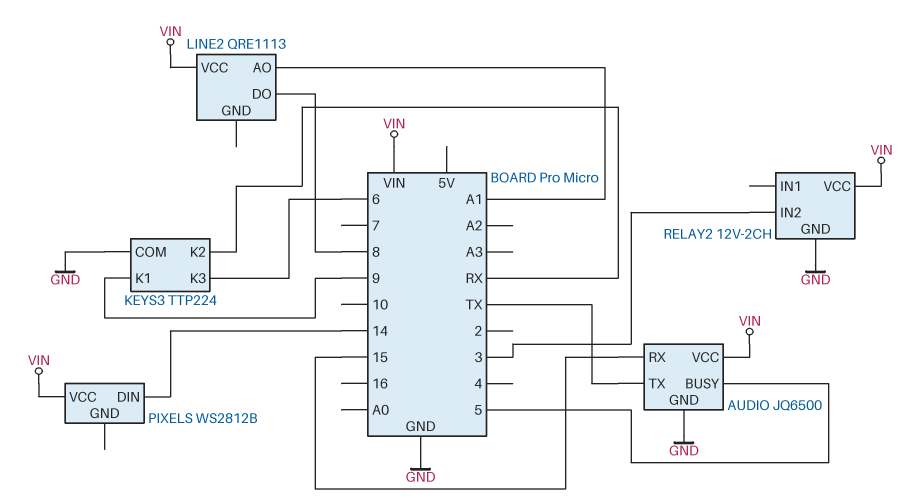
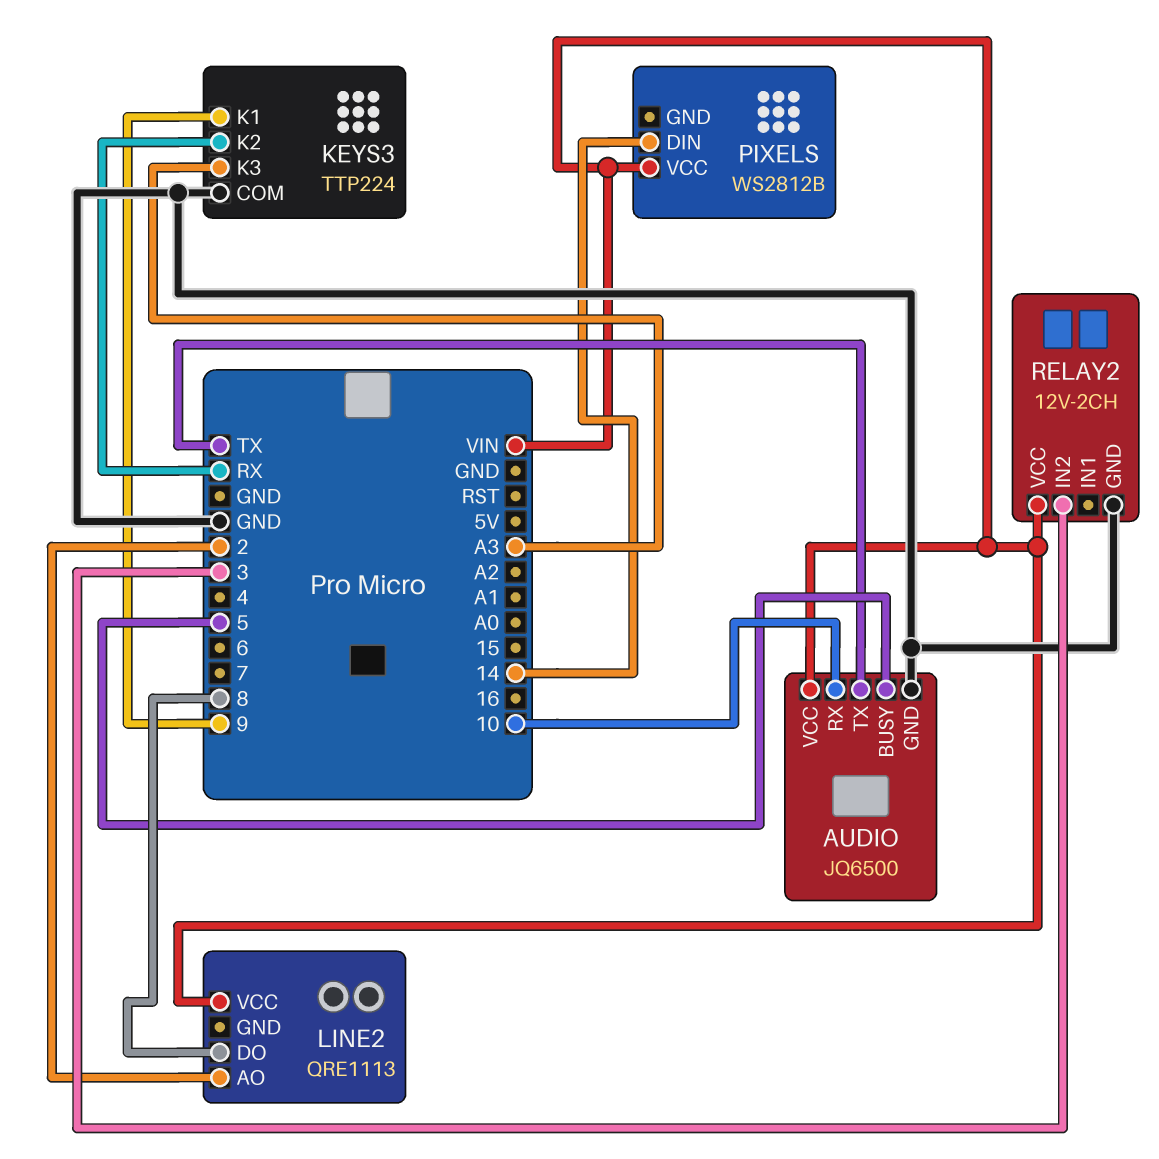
AUDIO pin RX: 15 -> 10
KEYS3 pin K3: 6 -> A3
LINE2 pin AO: A1 -> 2

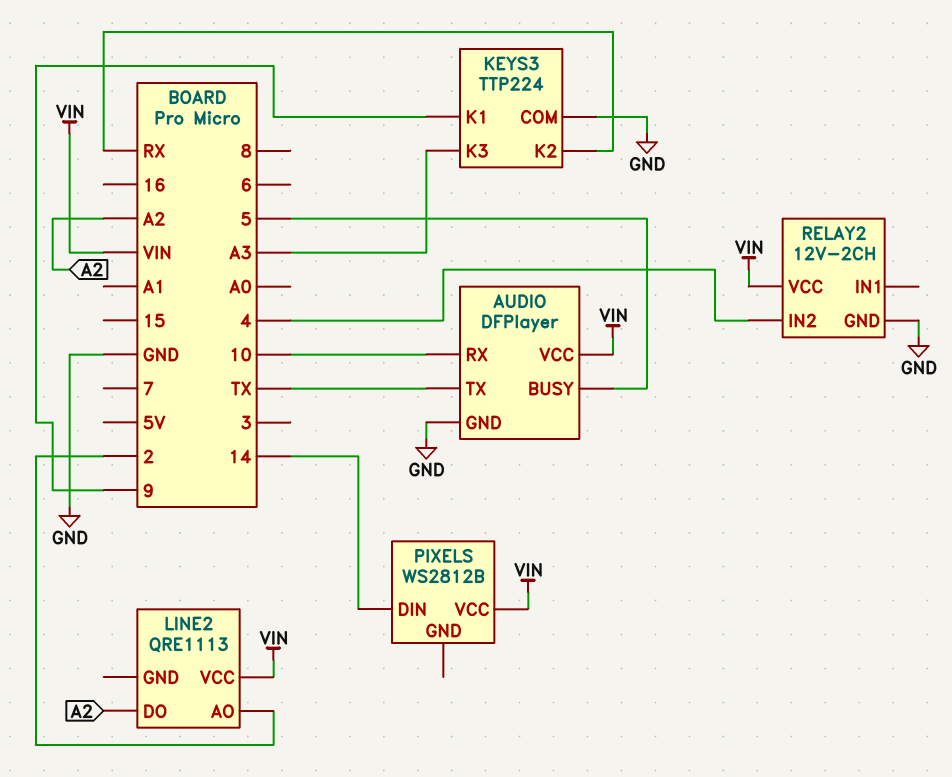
AUDIO: JQ6500 -> DFPlayer
LINE2 pin DO: 8 -> A2
RELAY2 pin IN2: 3 -> 4

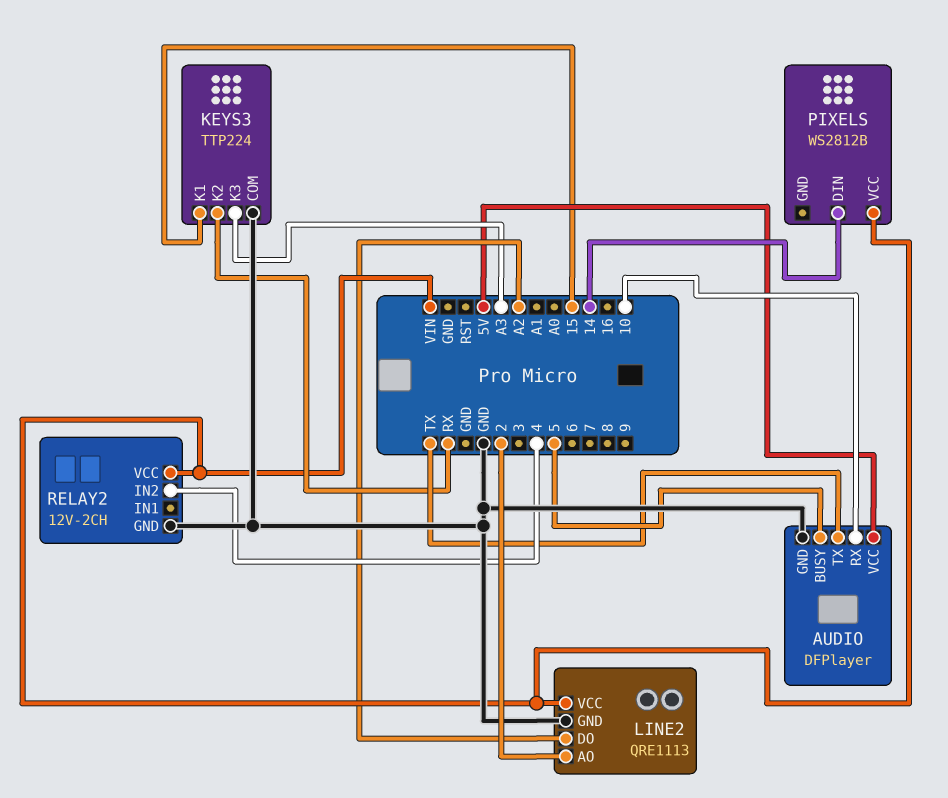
AUDIO pin VCC: VIN -> 5V
KEYS3 pin K1: 9 -> 15
LINE2 pin GND: none -> GND

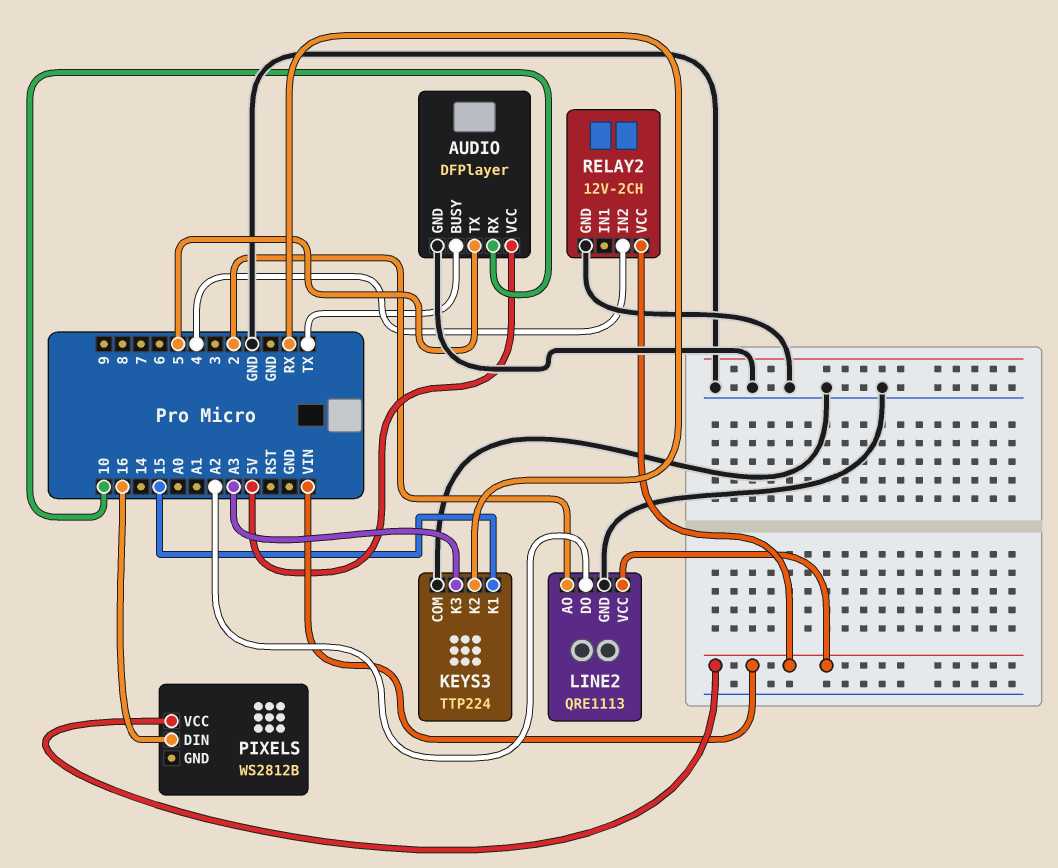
AUDIO pin BUSY: 5 -> TX
AUDIO pin TX: TX -> 5
PIXELS pin DIN: 14 -> 16

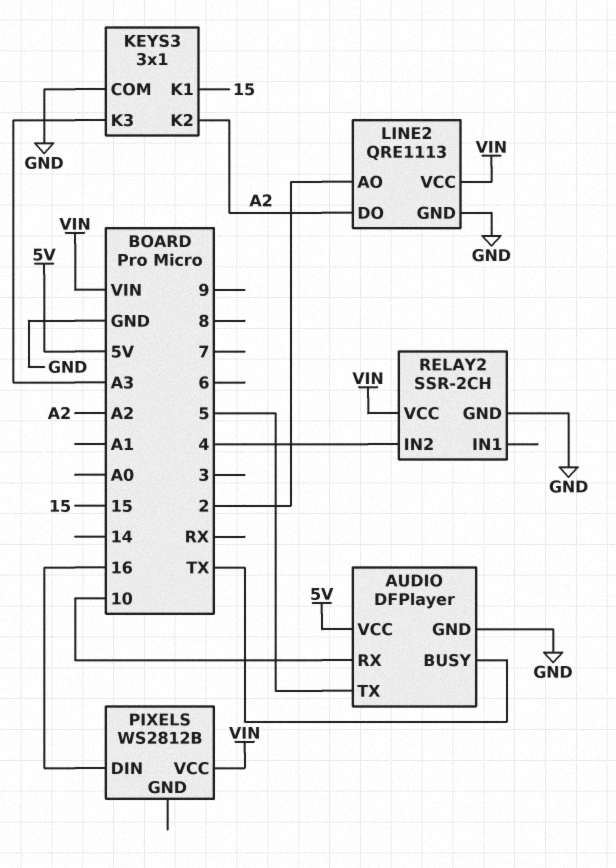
KEYS3: TTP224 -> 3x1
KEYS3 pin K2: RX -> A2
RELAY2: 12V-2CH -> SSR-2CH

